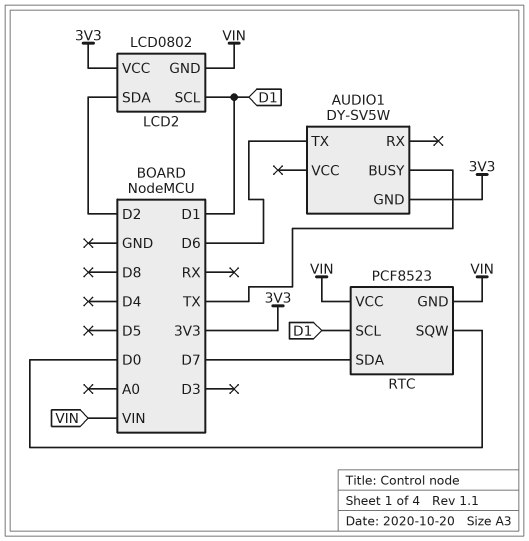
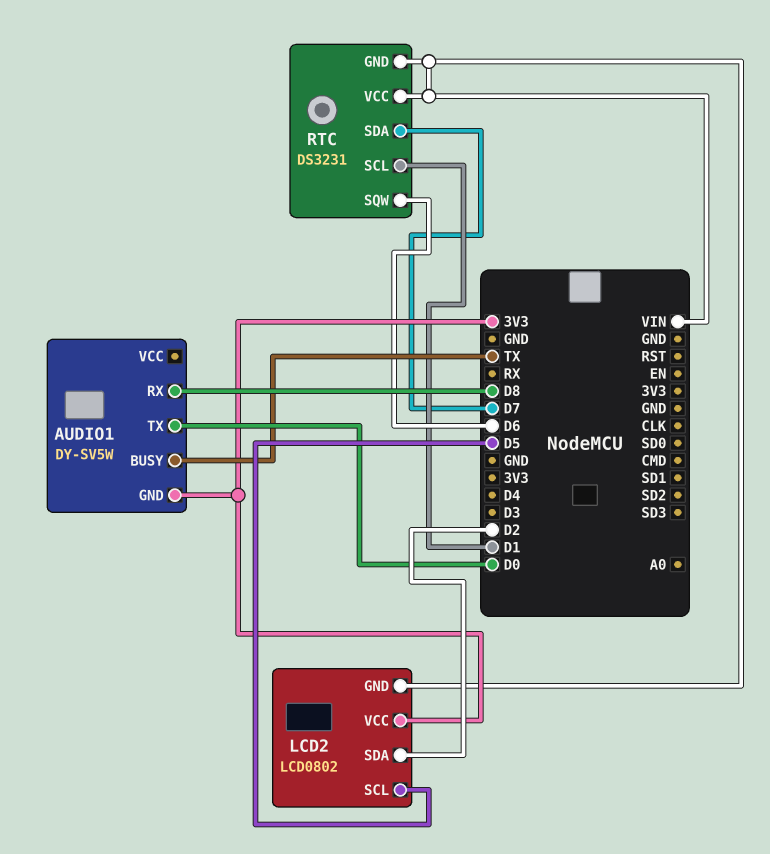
AUDIO1 pin RX: none -> D8
AUDIO1 pin TX: D6 -> D0
LCD2 pin SCL: D1 -> D5
RTC: PCF8523 -> DS3231
RTC pin SQW: D0 -> D6

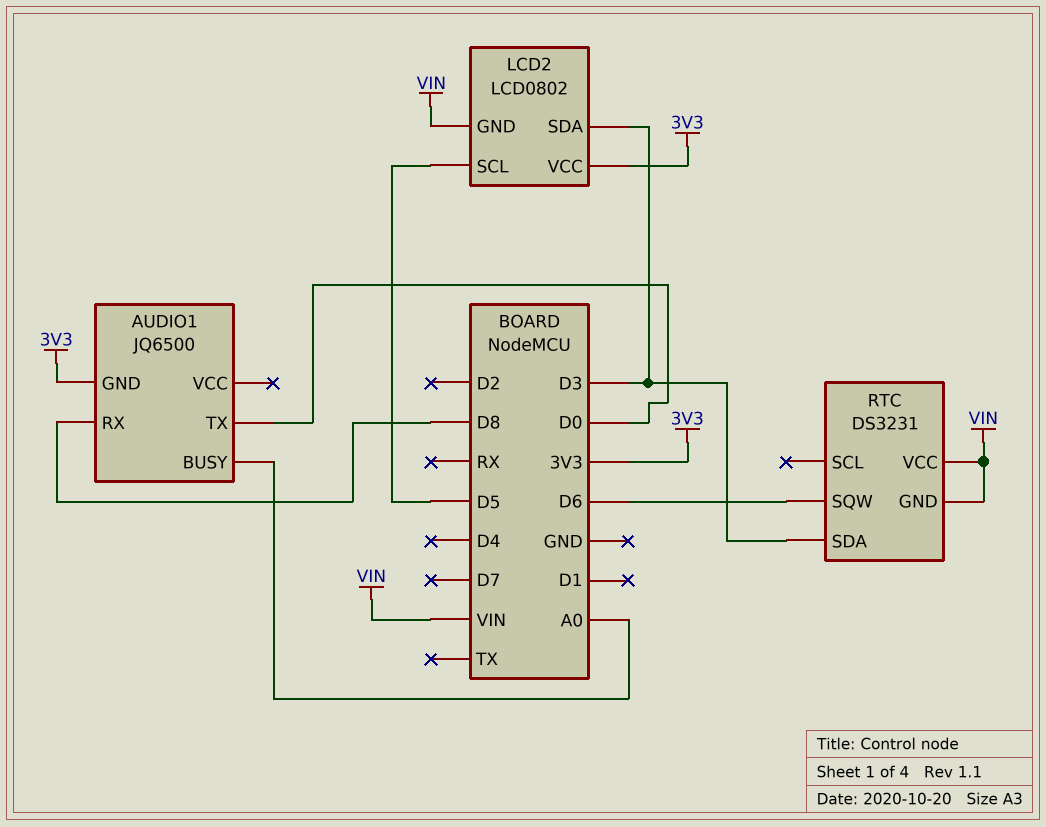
AUDIO1: DY-SV5W -> JQ6500
AUDIO1 pin BUSY: TX -> A0
LCD2 pin SDA: D2 -> D3
RTC pin SCL: D1 -> none
RTC pin SDA: D7 -> D3

